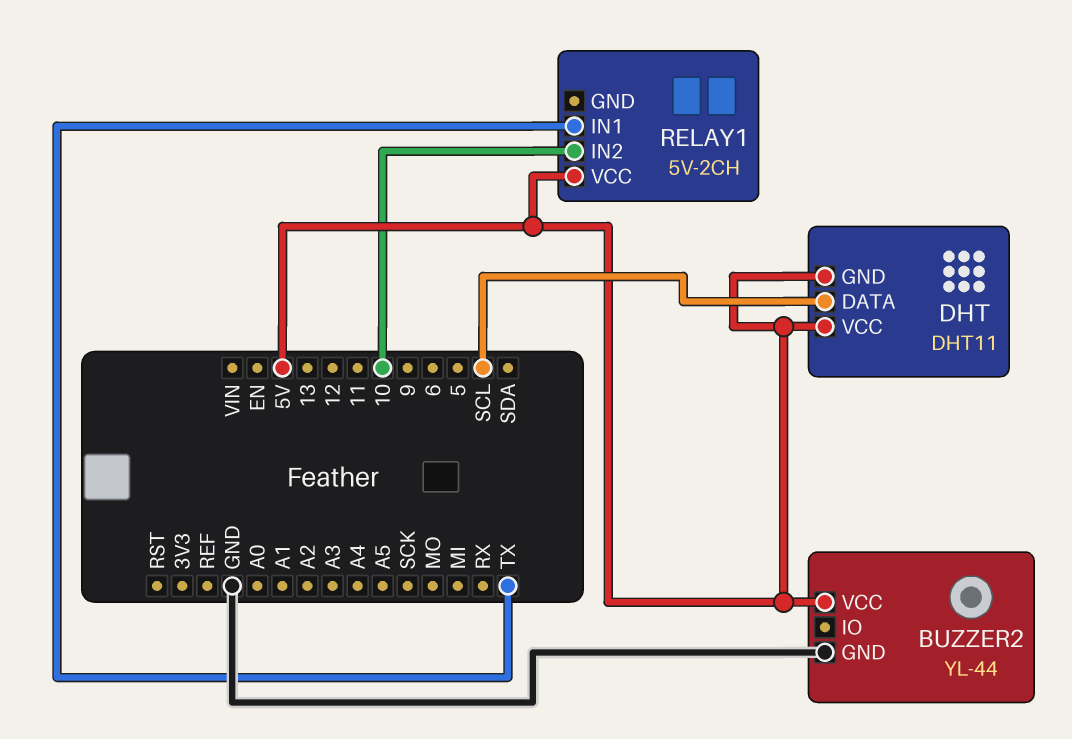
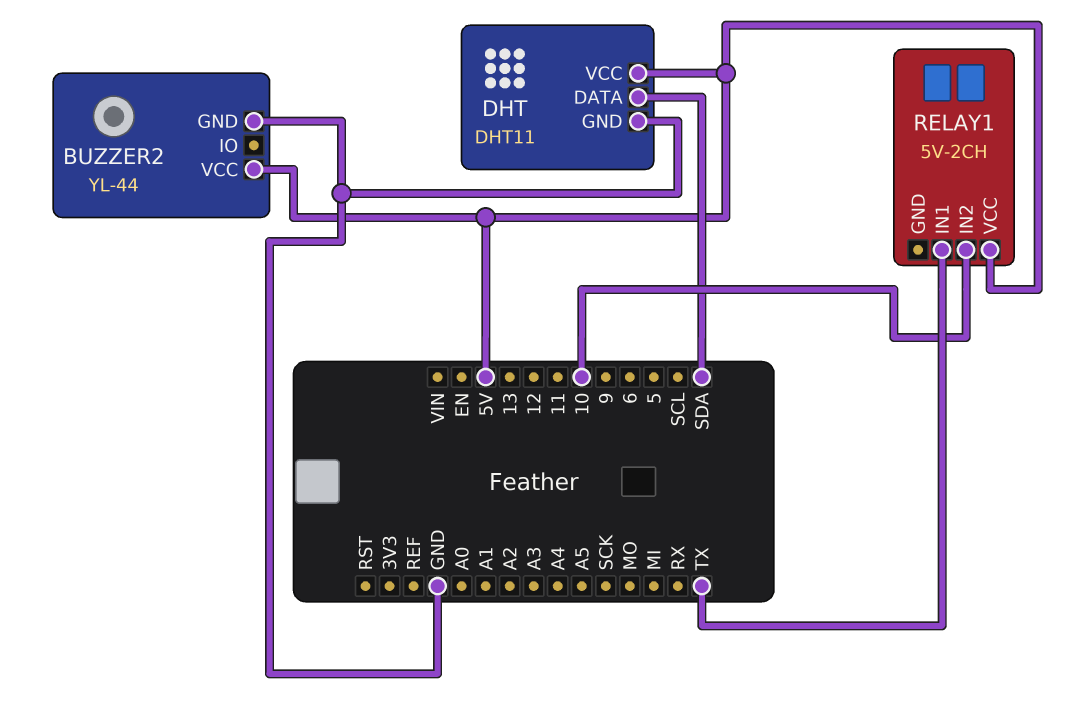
DHT pin DATA: SCL -> SDA
DHT pin GND: 5V -> GND

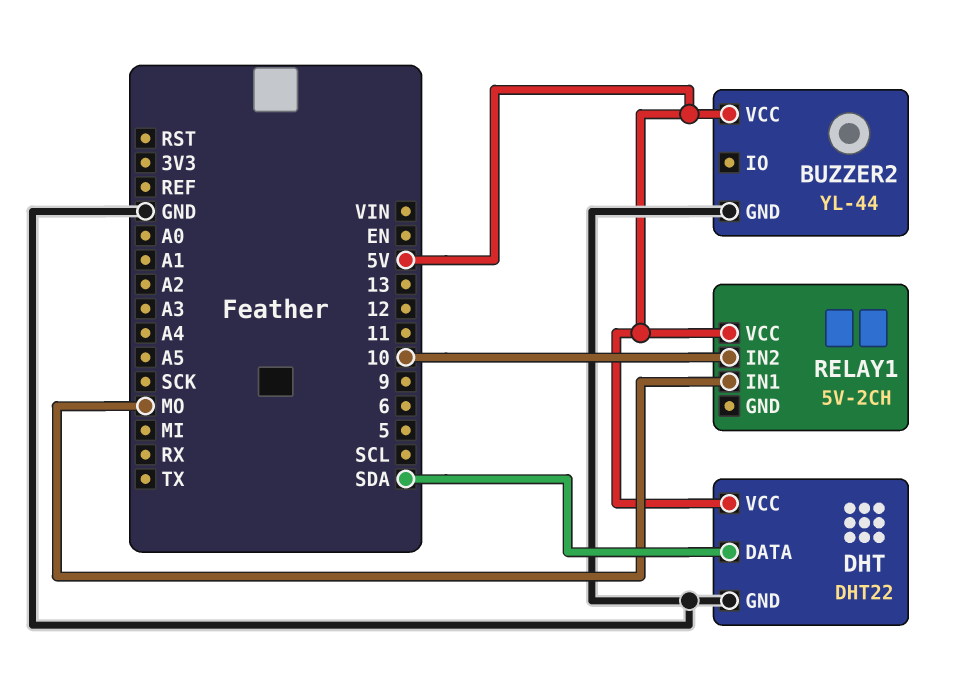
DHT: DHT11 -> DHT22
RELAY1 pin IN1: TX -> MO

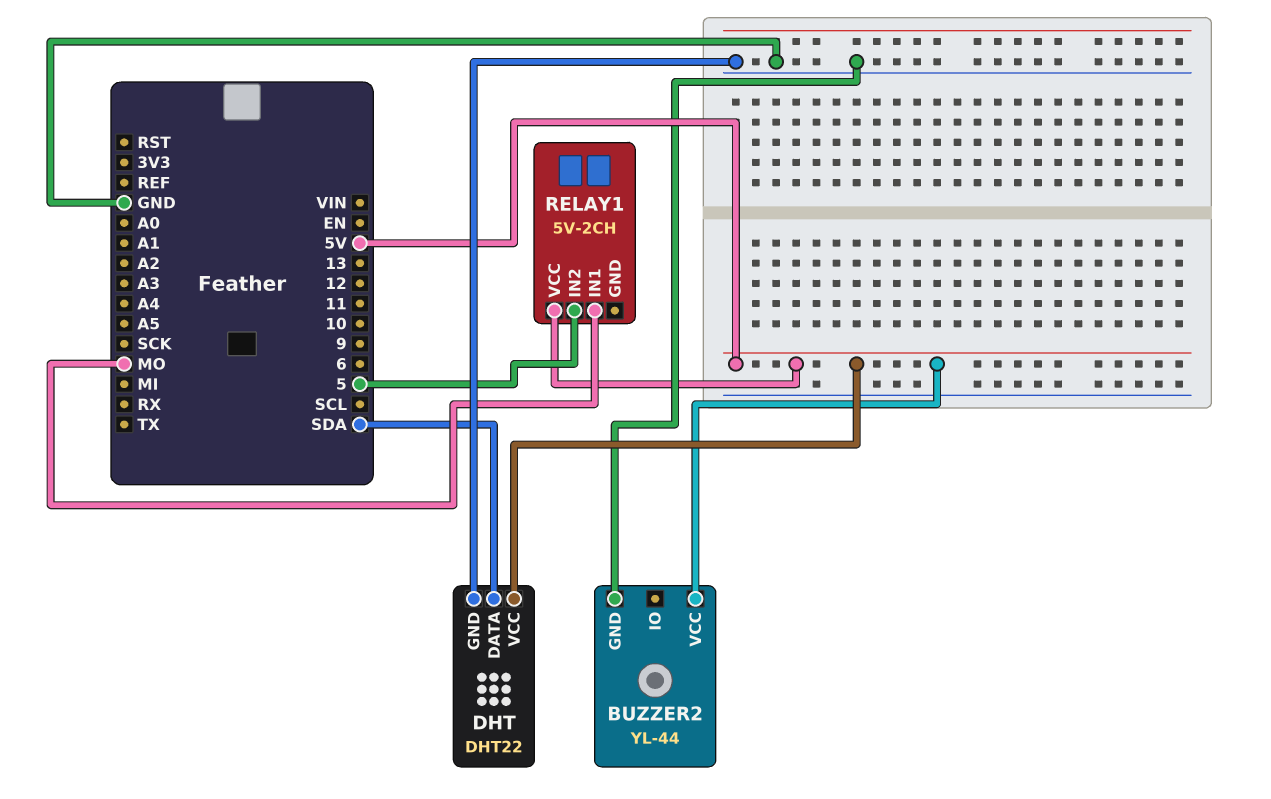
RELAY1 pin IN2: 10 -> 5

